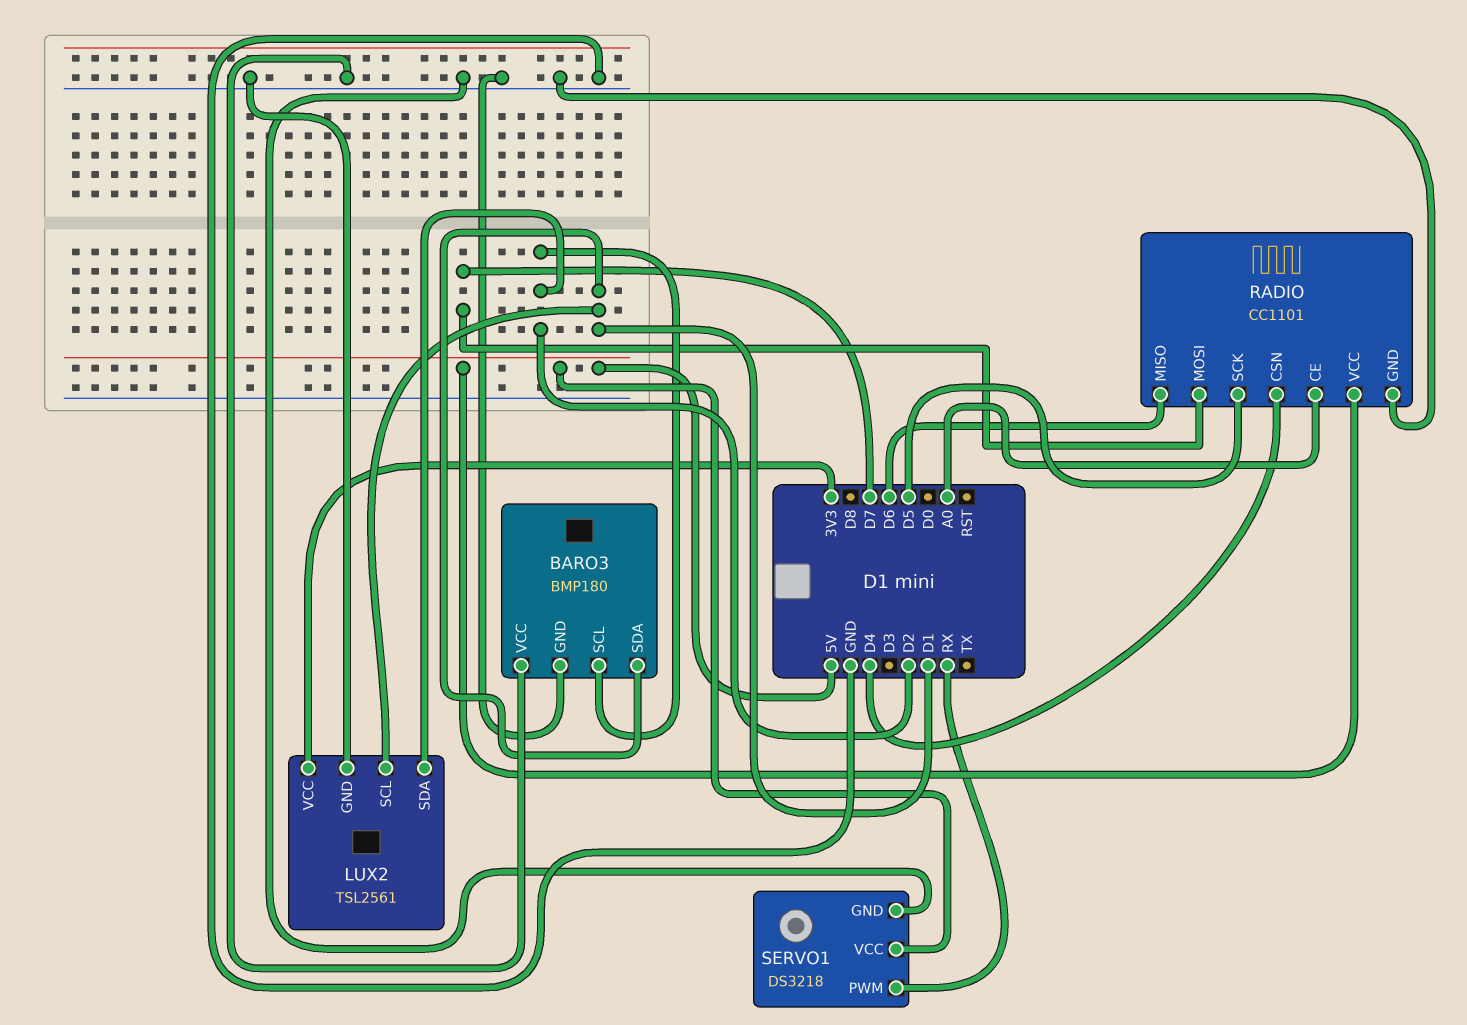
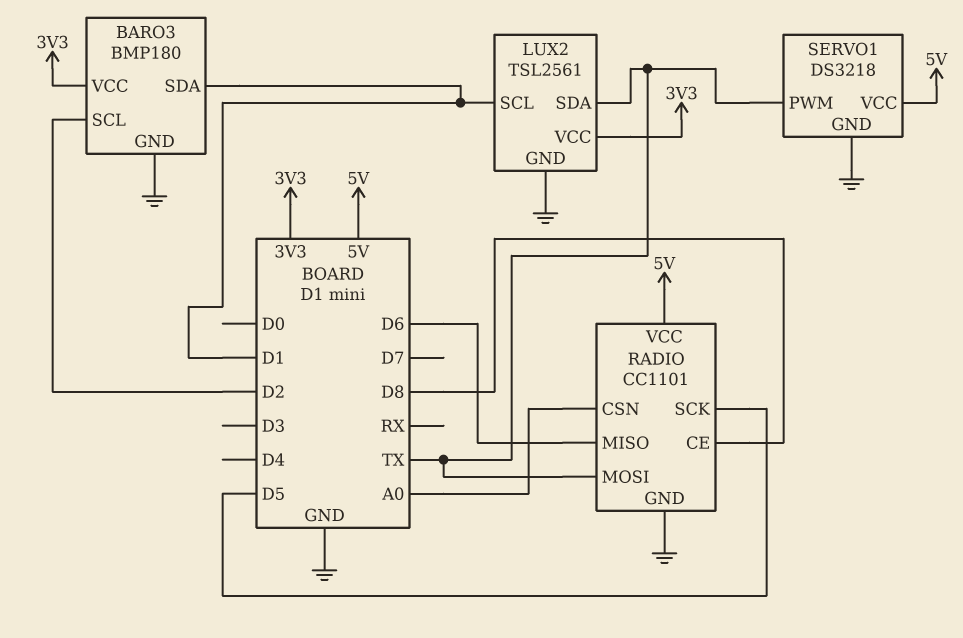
BARO3 pin VCC: GND -> 3V3
LUX2 pin SDA: D2 -> TX
RADIO pin CE: A0 -> D8
RADIO pin CSN: D4 -> A0
RADIO pin MOSI: D7 -> TX
SERVO1 pin PWM: RX -> TX

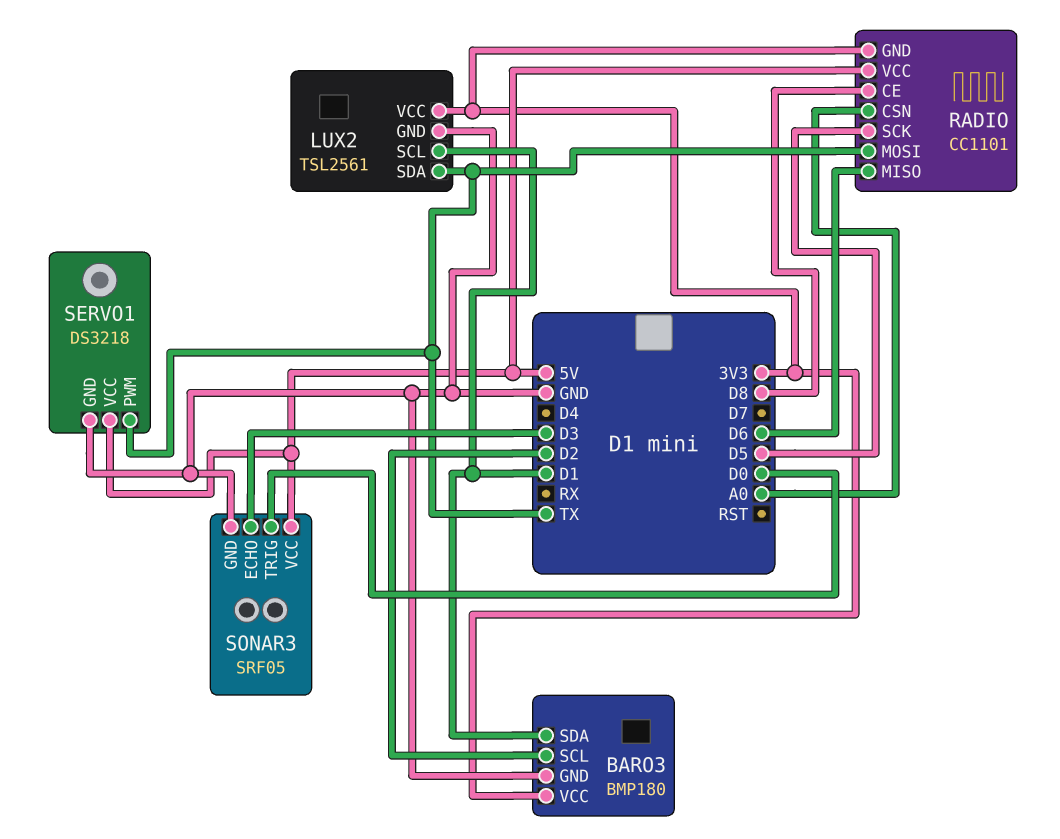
RADIO pin GND: GND -> 3V3
SONAR3: none -> SRF05
SONAR3 pin ECHO: none -> D3
SONAR3 pin GND: none -> GND
SONAR3 pin TRIG: none -> D0
SONAR3 pin VCC: none -> 5V

